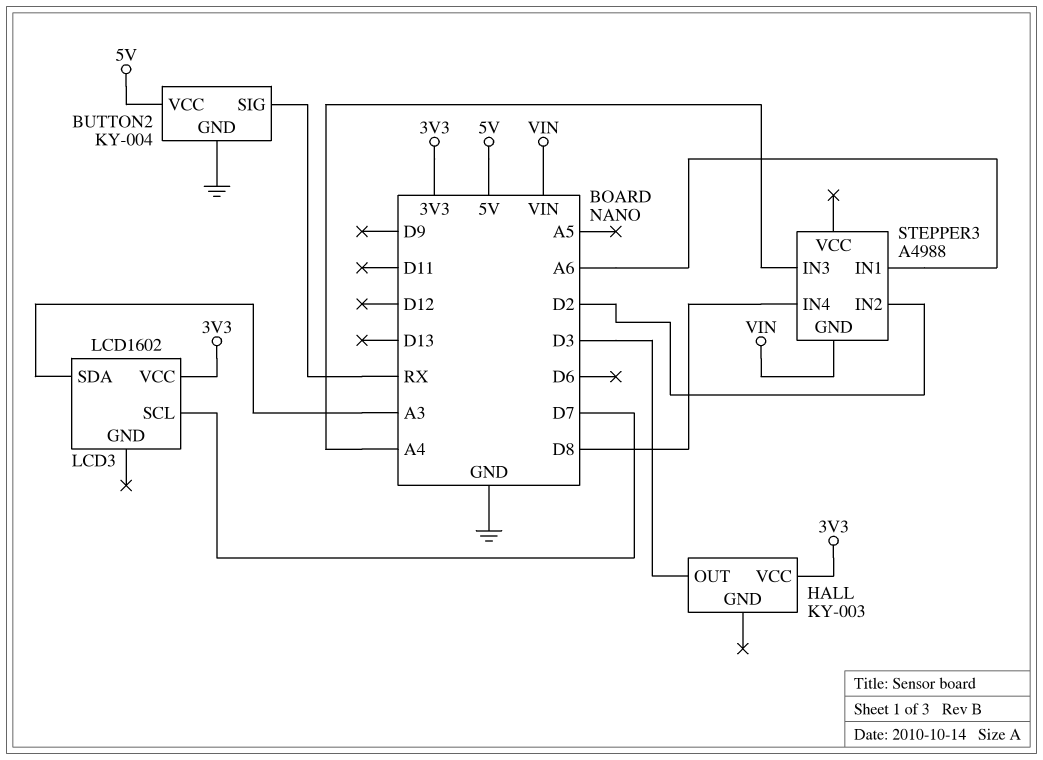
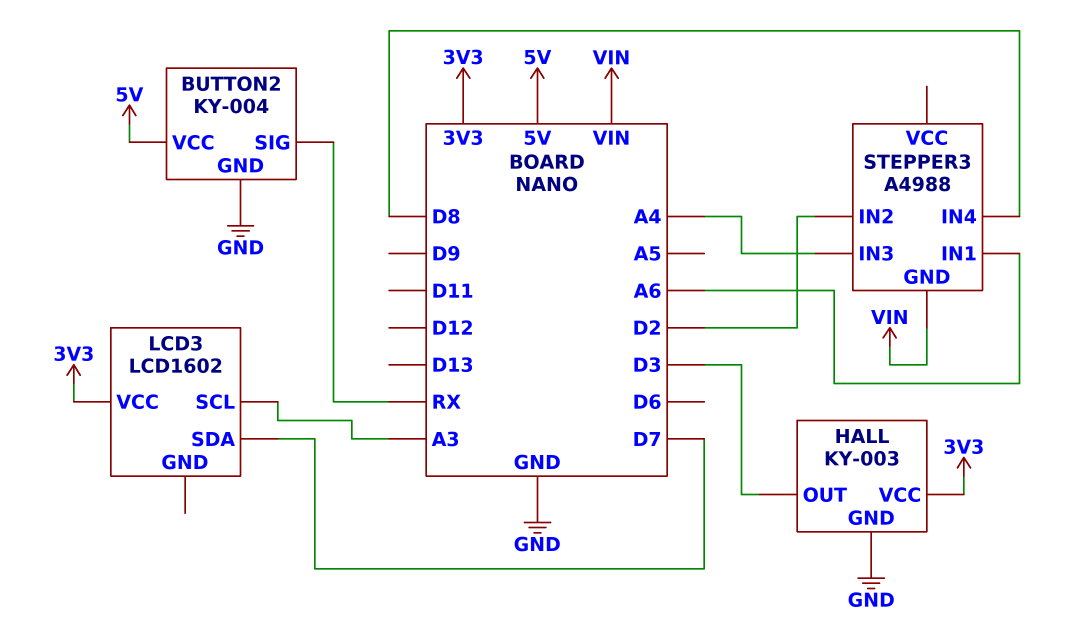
HALL pin GND: none -> GND
LCD3 pin SCL: D7 -> A3
LCD3 pin SDA: A3 -> D7

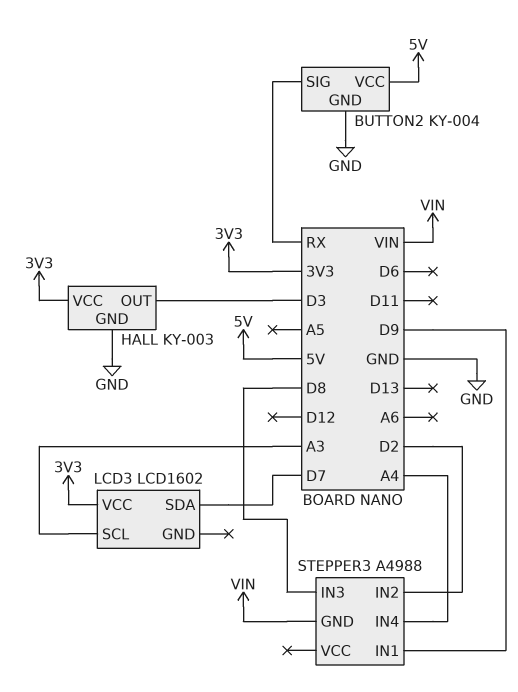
STEPPER3 pin IN1: A6 -> D9
STEPPER3 pin IN3: A4 -> D8
STEPPER3 pin IN4: D8 -> A4

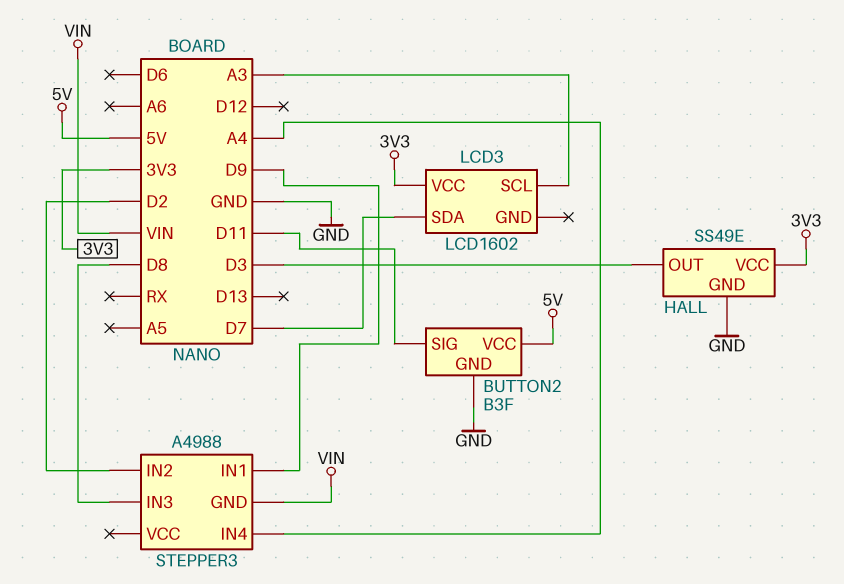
BUTTON2: KY-004 -> B3F
BUTTON2 pin SIG: RX -> D11
HALL: KY-003 -> SS49E

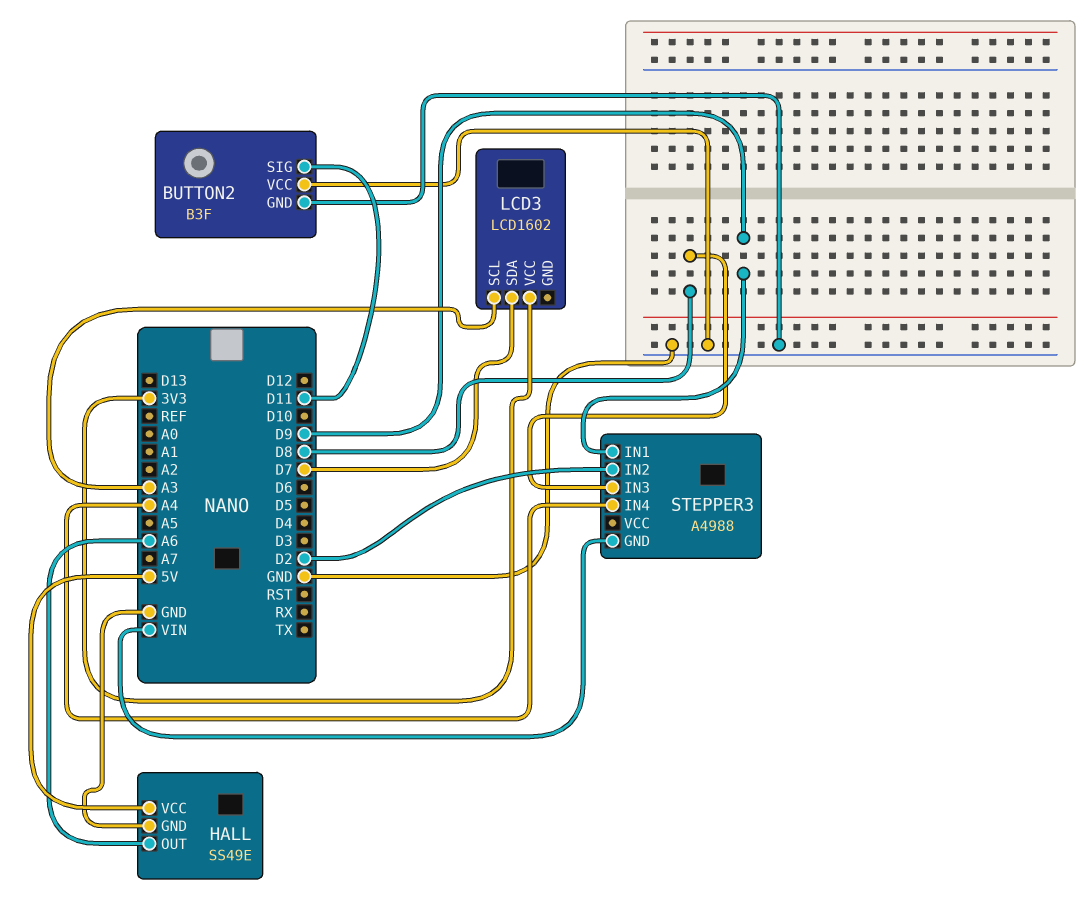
BUTTON2 pin VCC: 5V -> GND
HALL pin OUT: D3 -> A6
HALL pin VCC: 3V3 -> 5V

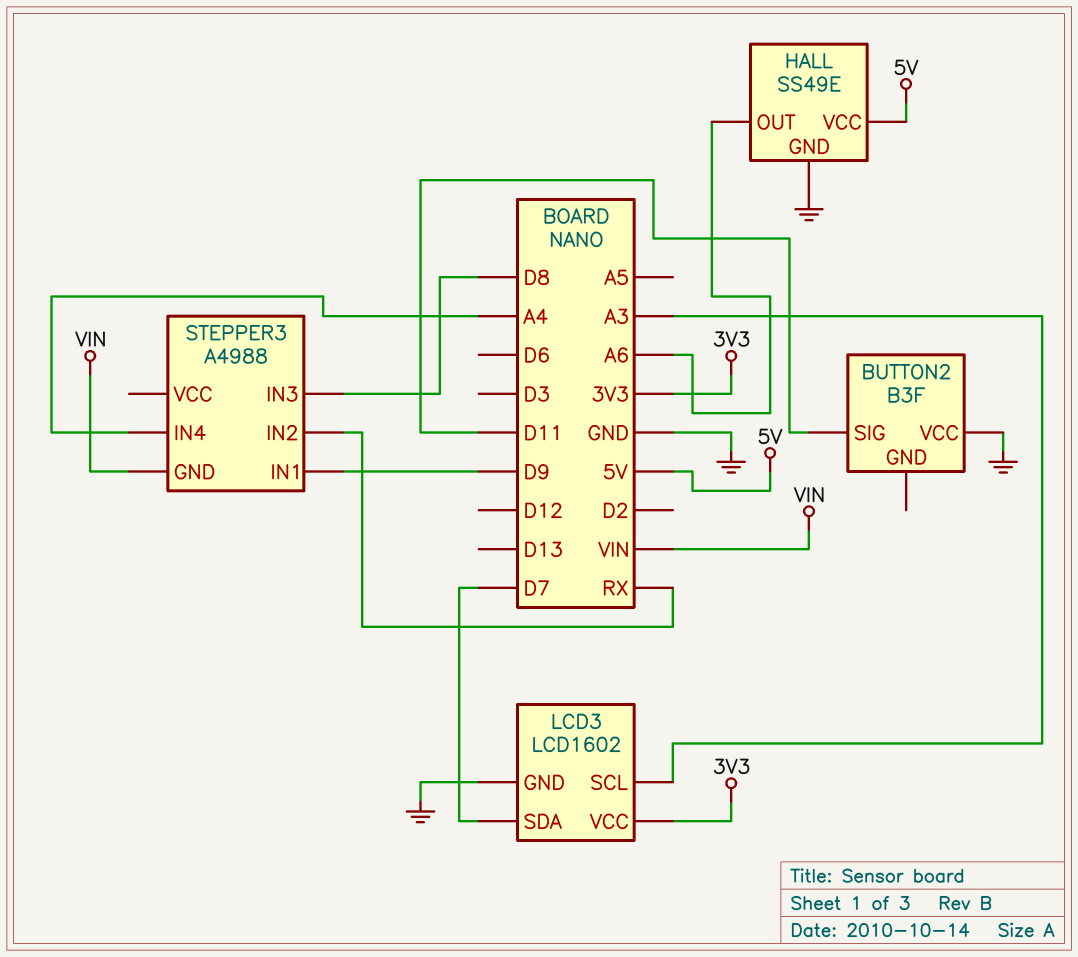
BUTTON2 pin GND: GND -> none
LCD3 pin GND: none -> GND
STEPPER3 pin IN2: D2 -> RX

